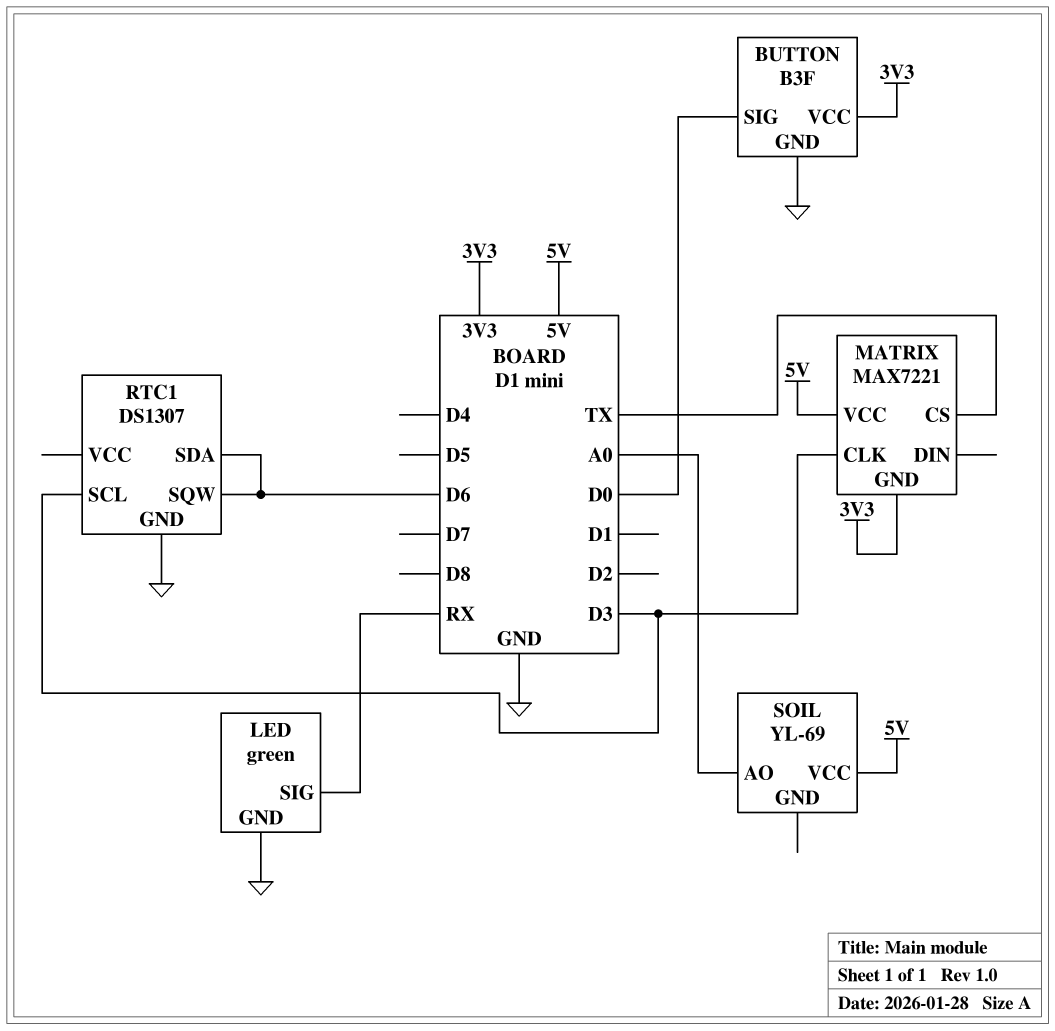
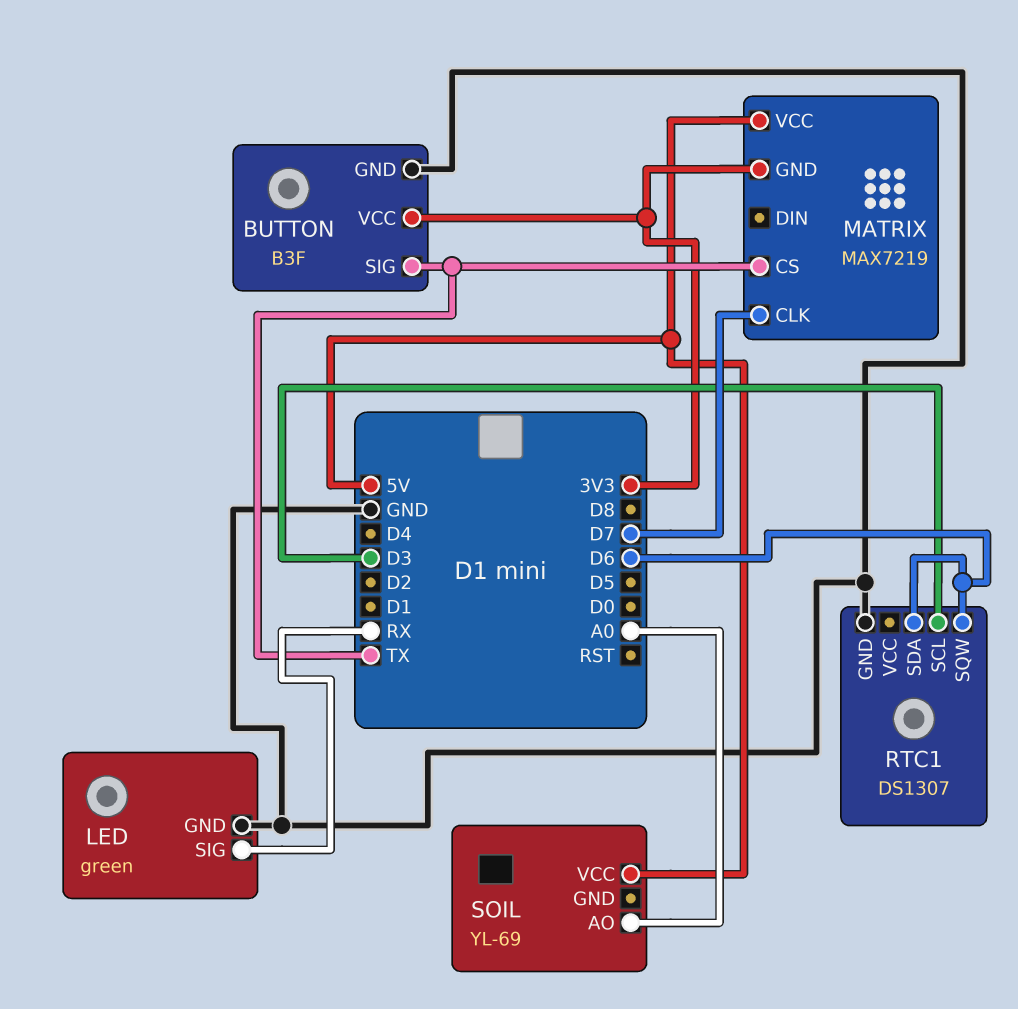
BUTTON pin SIG: D0 -> TX
MATRIX: MAX7221 -> MAX7219
MATRIX pin CLK: D3 -> D7

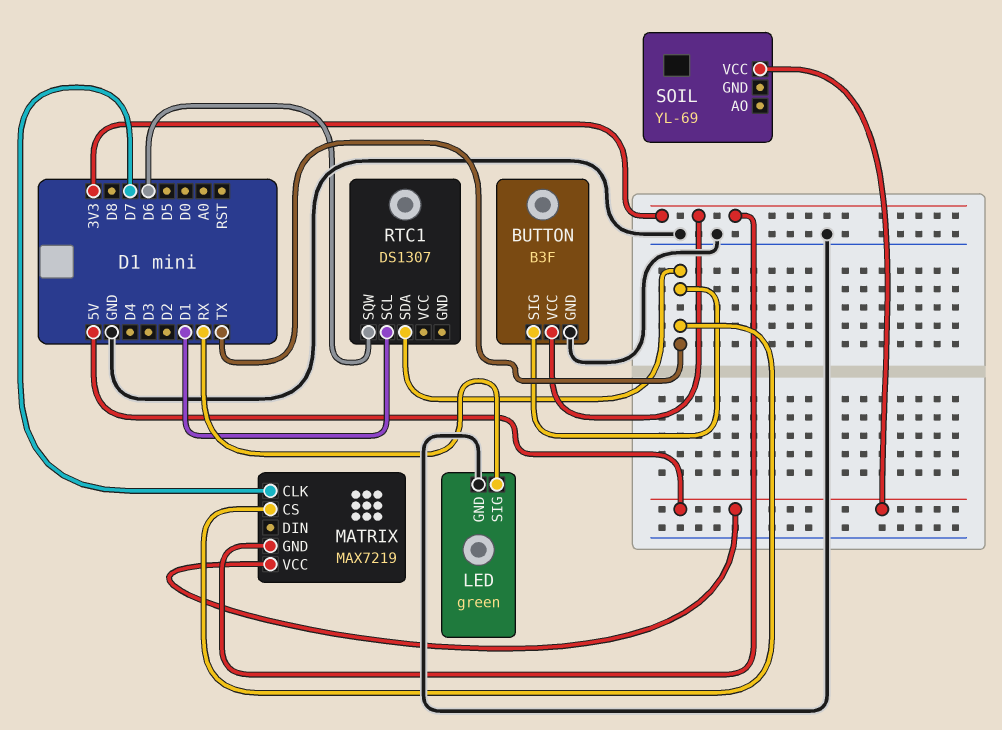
RTC1 pin GND: GND -> none
RTC1 pin SCL: D3 -> D1
RTC1 pin SDA: D6 -> TX
SOIL pin AO: A0 -> none

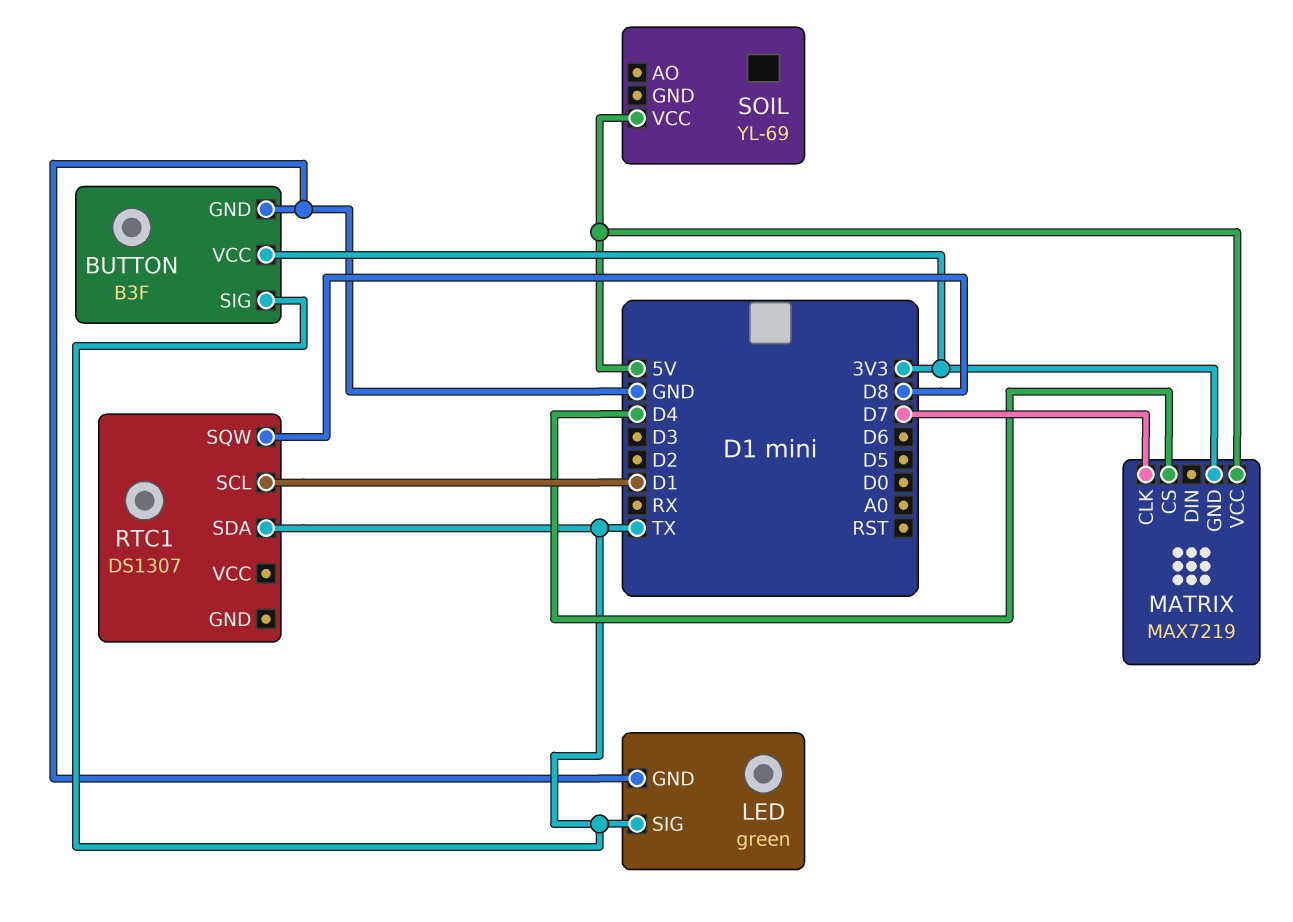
LED pin SIG: RX -> TX
MATRIX pin CS: TX -> D4
RTC1 pin SQW: D6 -> D8

